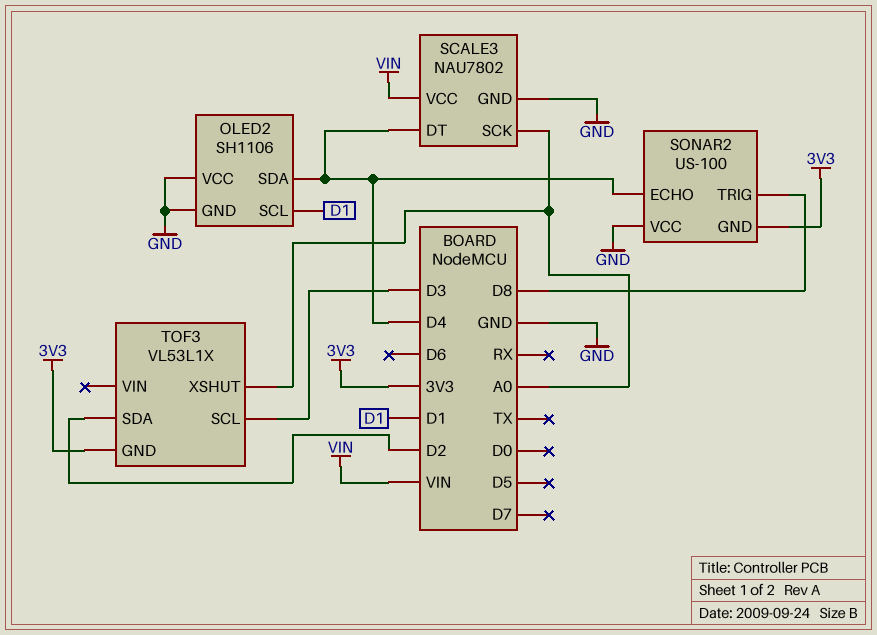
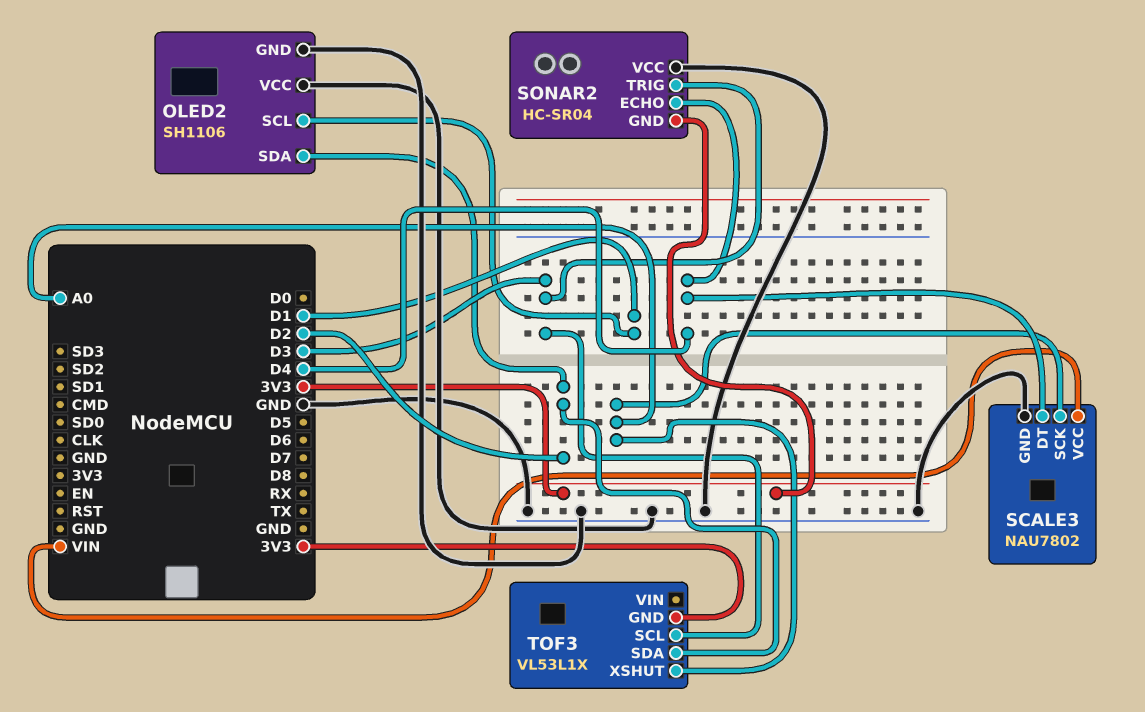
OLED2 pin SDA: D4 -> D2
SONAR2: US-100 -> HC-SR04
SONAR2 pin TRIG: D8 -> D3

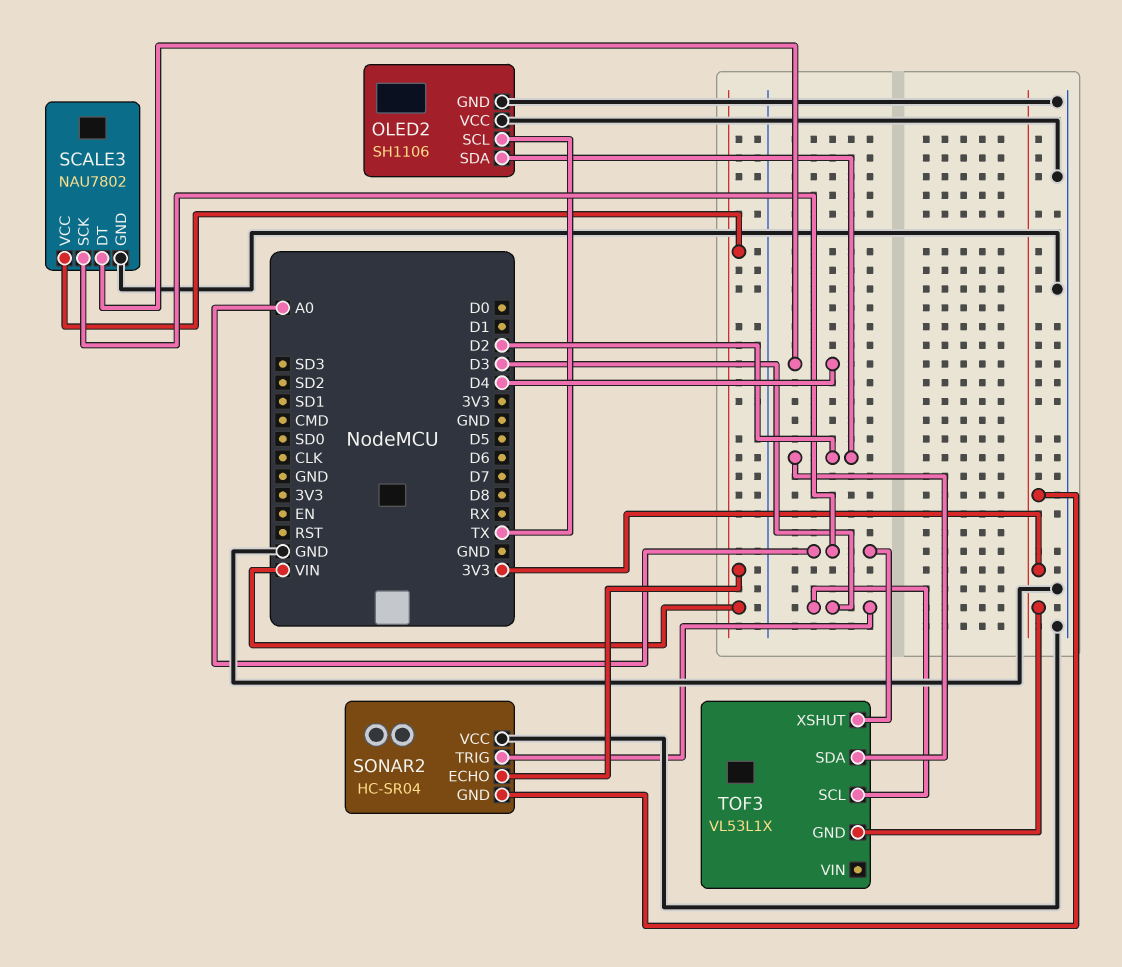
OLED2 pin SCL: D1 -> TX
SONAR2 pin ECHO: D4 -> VIN

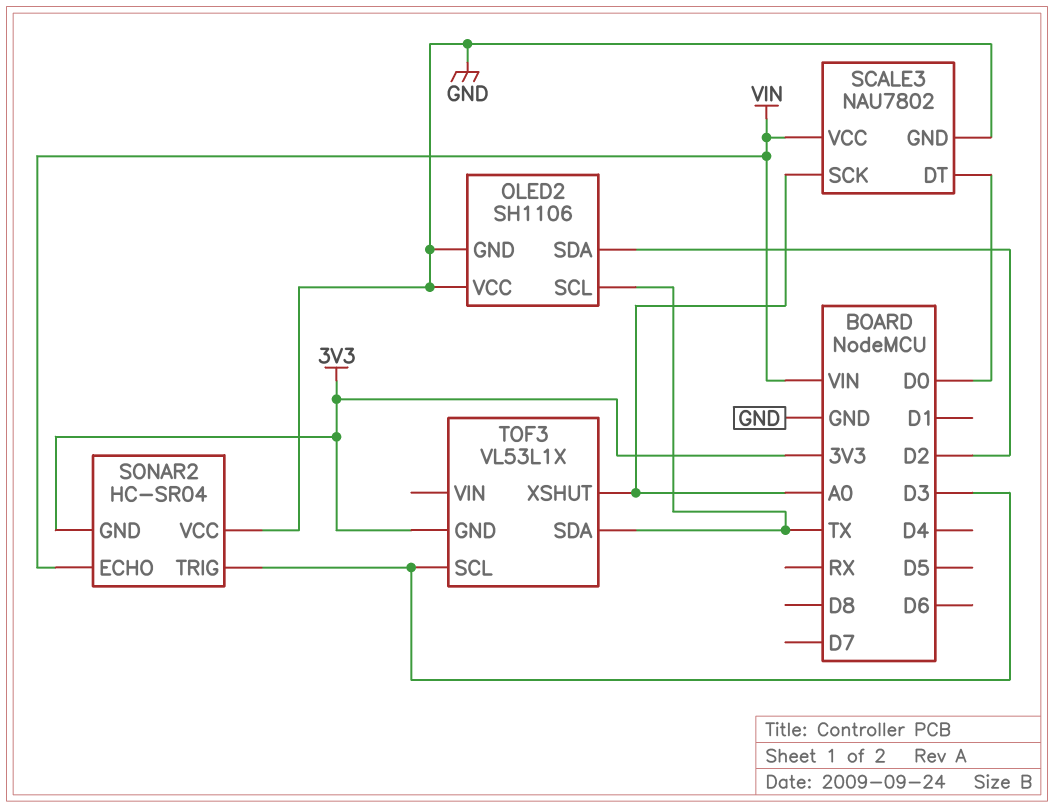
SCALE3 pin DT: D4 -> D0
TOF3 pin SDA: D2 -> TX

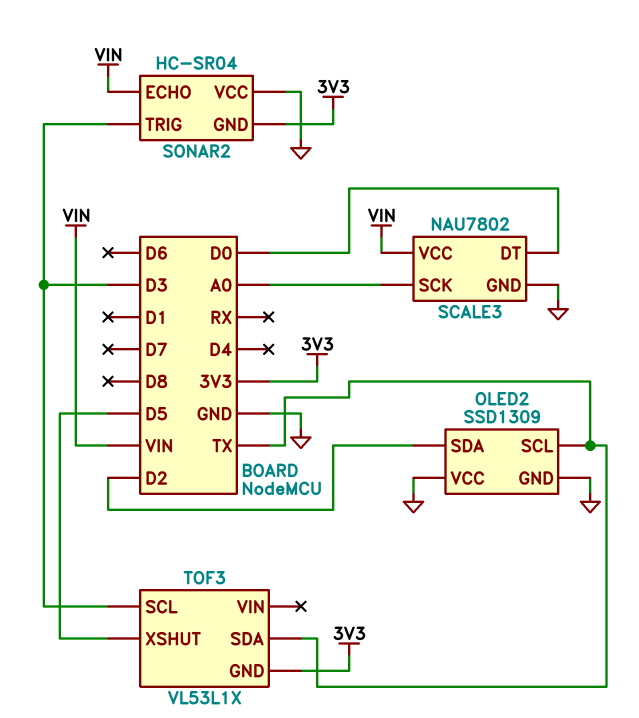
OLED2: SH1106 -> SSD1309
TOF3 pin XSHUT: A0 -> D5

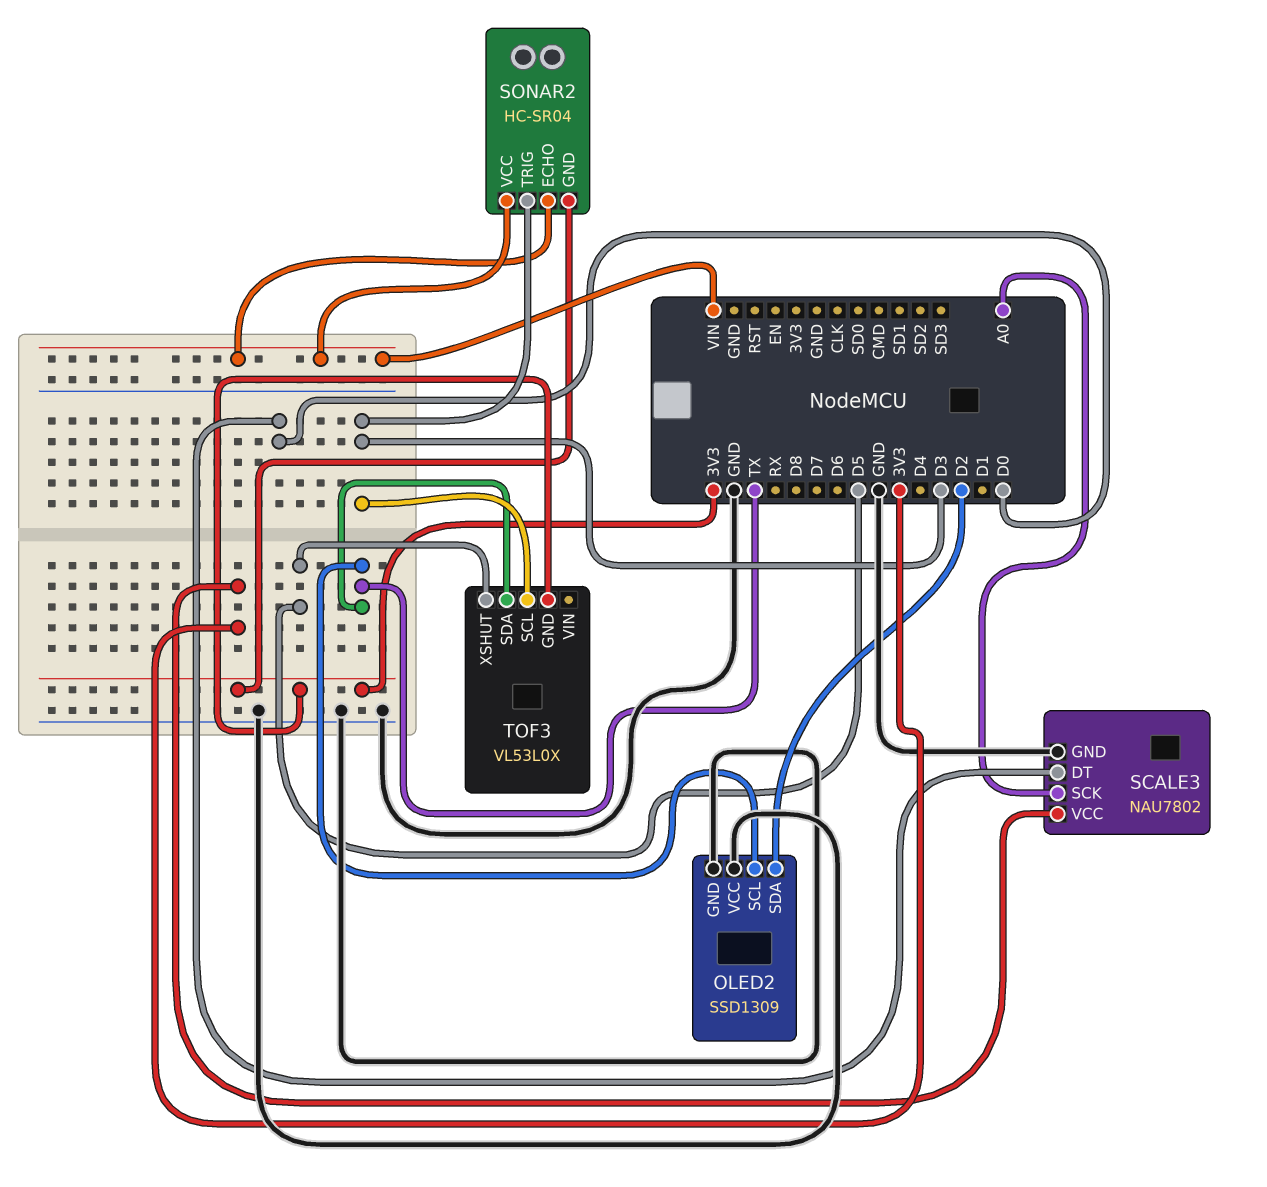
SCALE3 pin VCC: VIN -> 3V3
SONAR2 pin VCC: GND -> VIN
TOF3: VL53L1X -> VL53L0X

